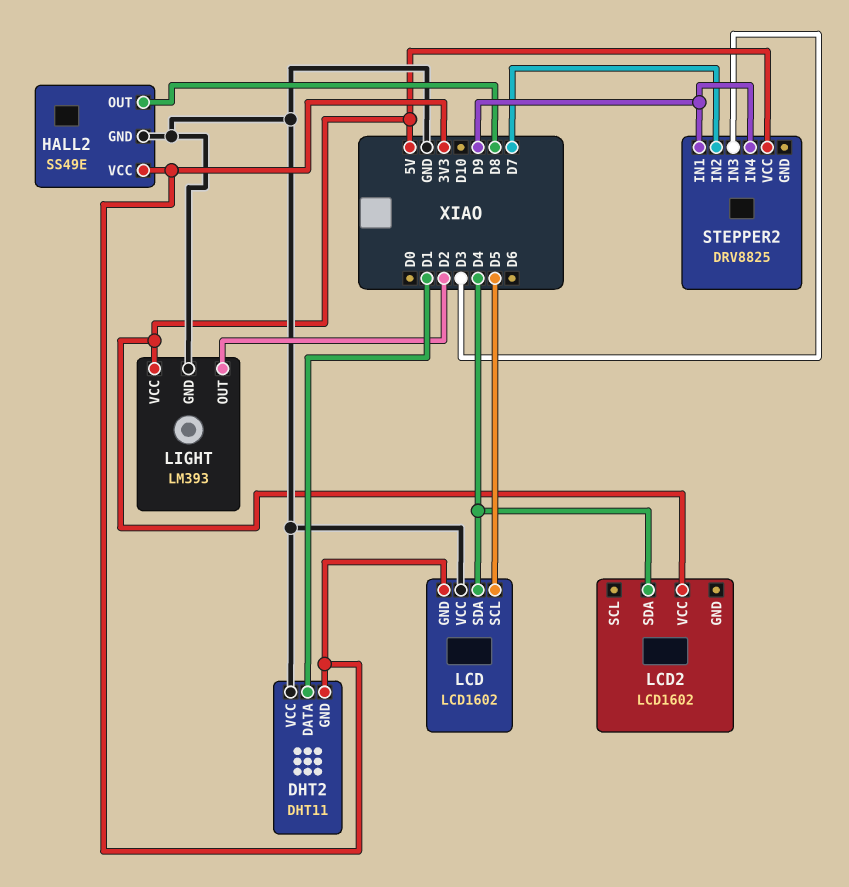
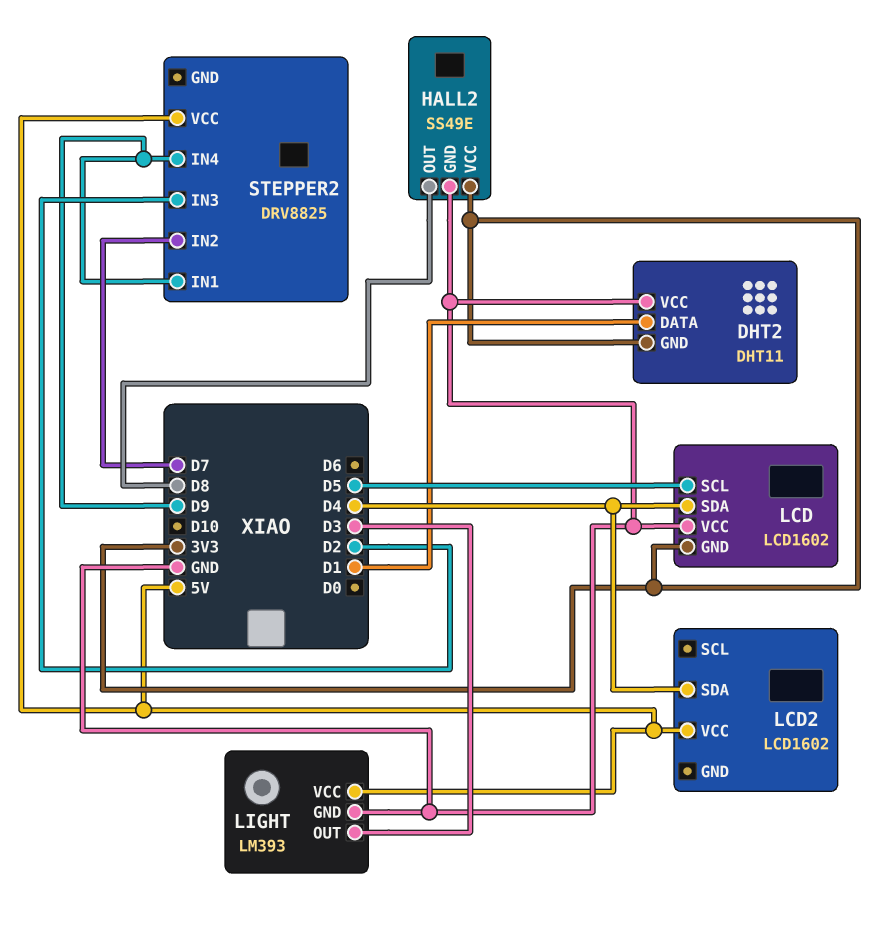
LIGHT pin OUT: D2 -> D3
STEPPER2 pin IN3: D3 -> D2

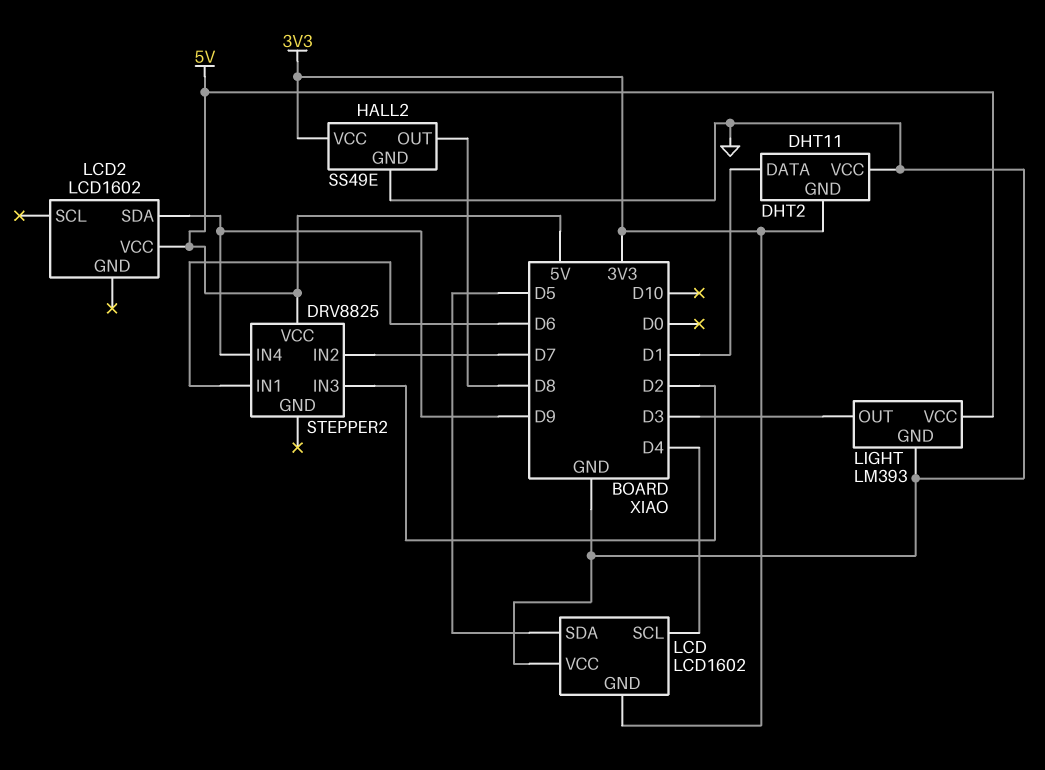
LCD pin SCL: D5 -> D4
LCD pin SDA: D4 -> D5
LCD2 pin SDA: D4 -> D9
STEPPER2 pin IN1: D9 -> D6

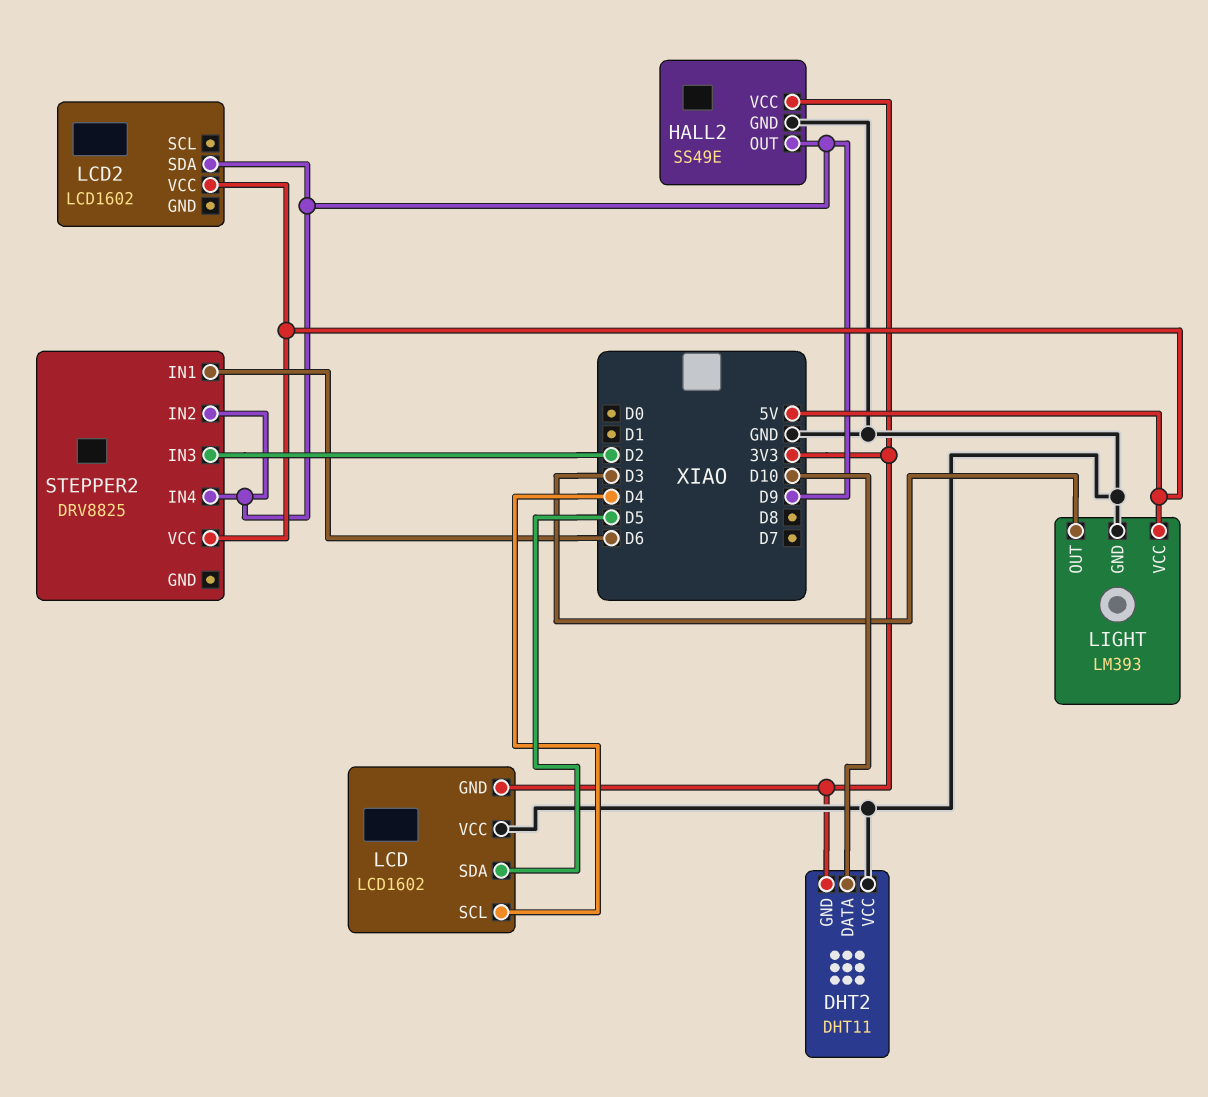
DHT2 pin DATA: D1 -> D10
HALL2 pin OUT: D8 -> D9
STEPPER2 pin IN2: D7 -> D9

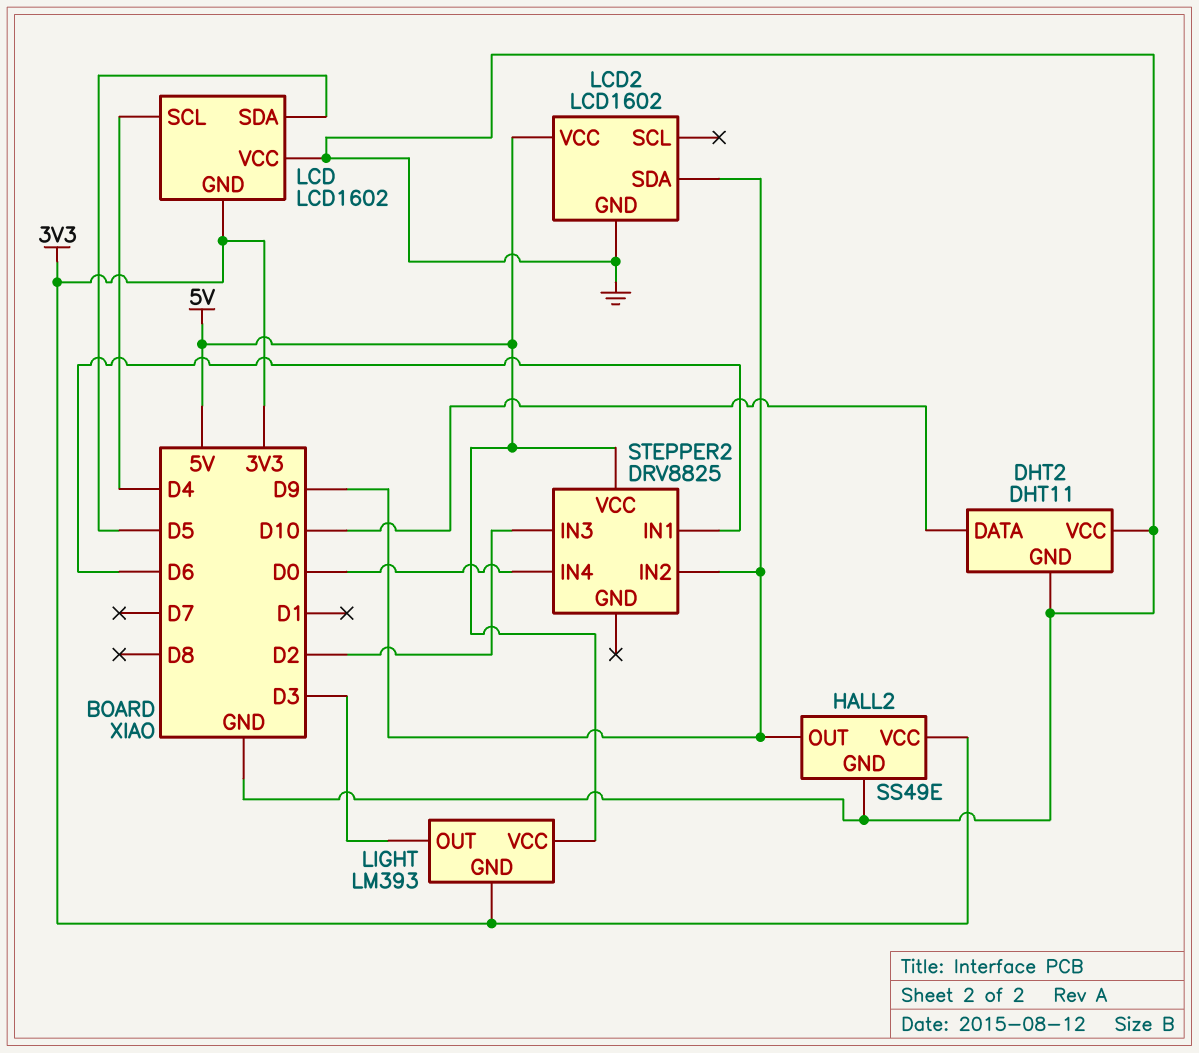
DHT2 pin GND: 3V3 -> GND
LCD2 pin GND: none -> GND
LIGHT pin GND: GND -> 3V3
STEPPER2 pin IN4: D9 -> D0

